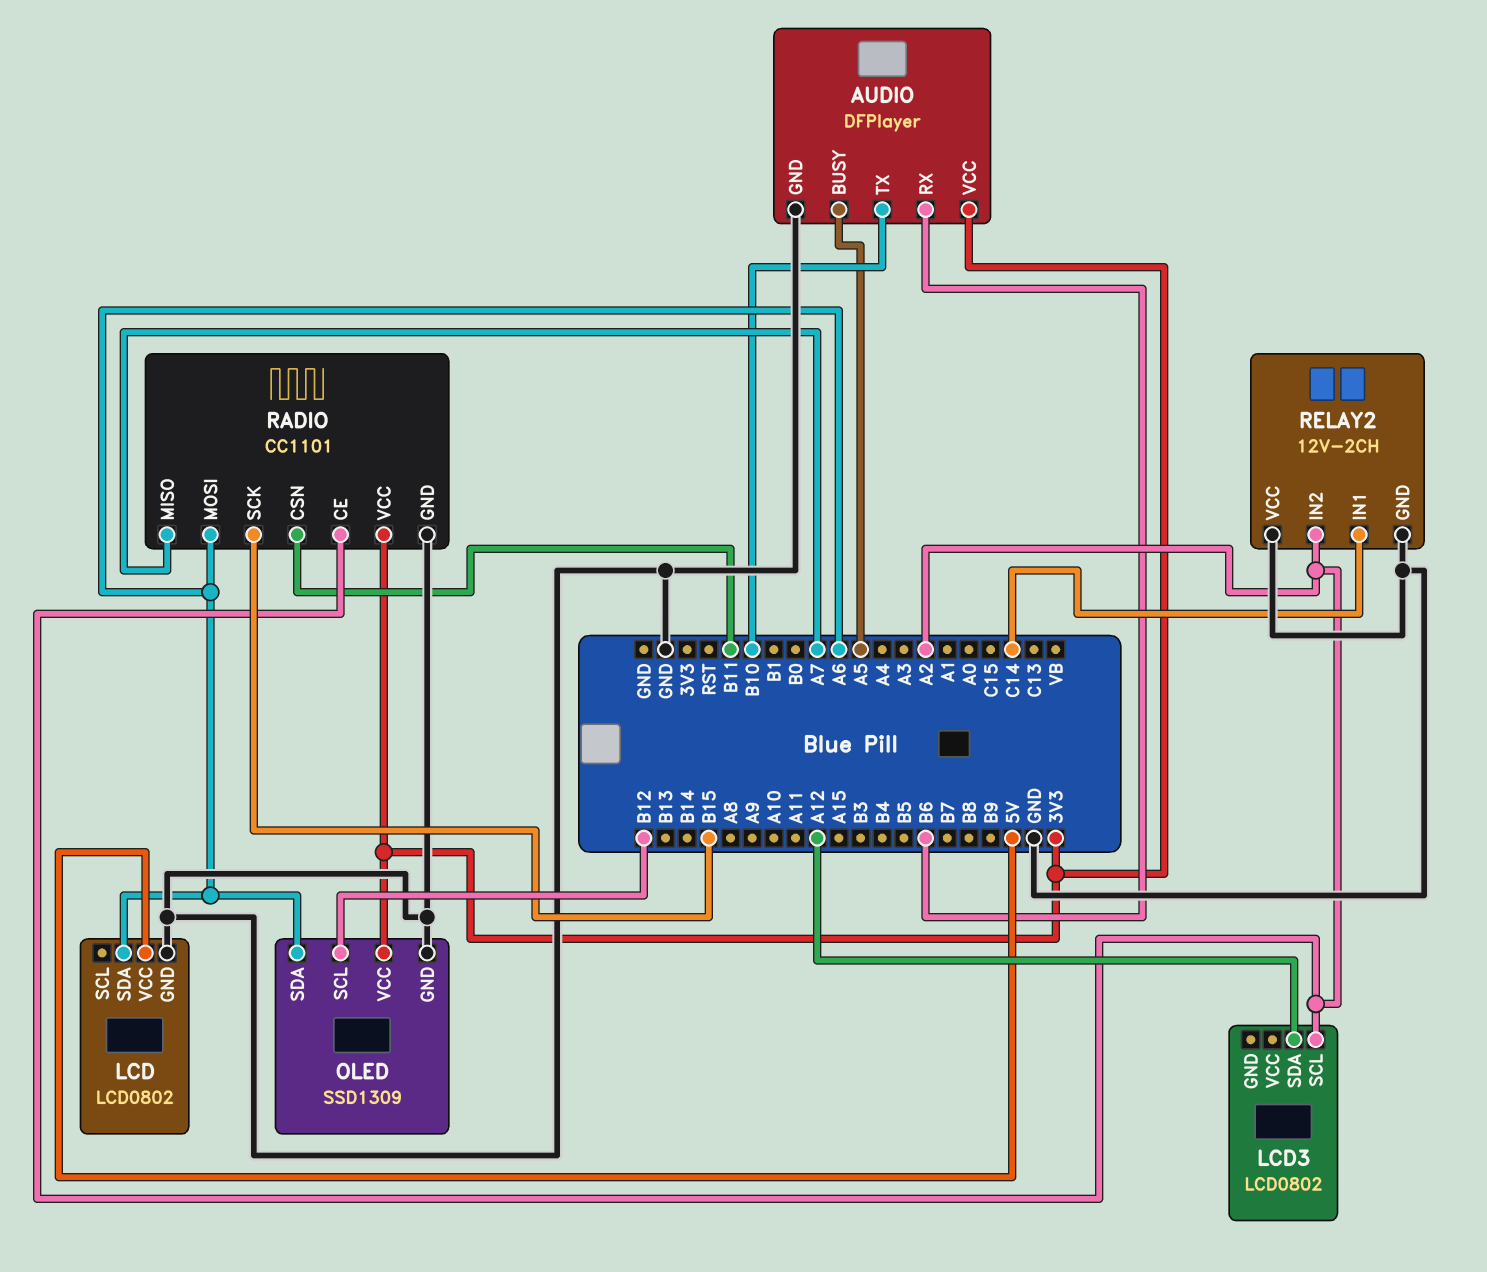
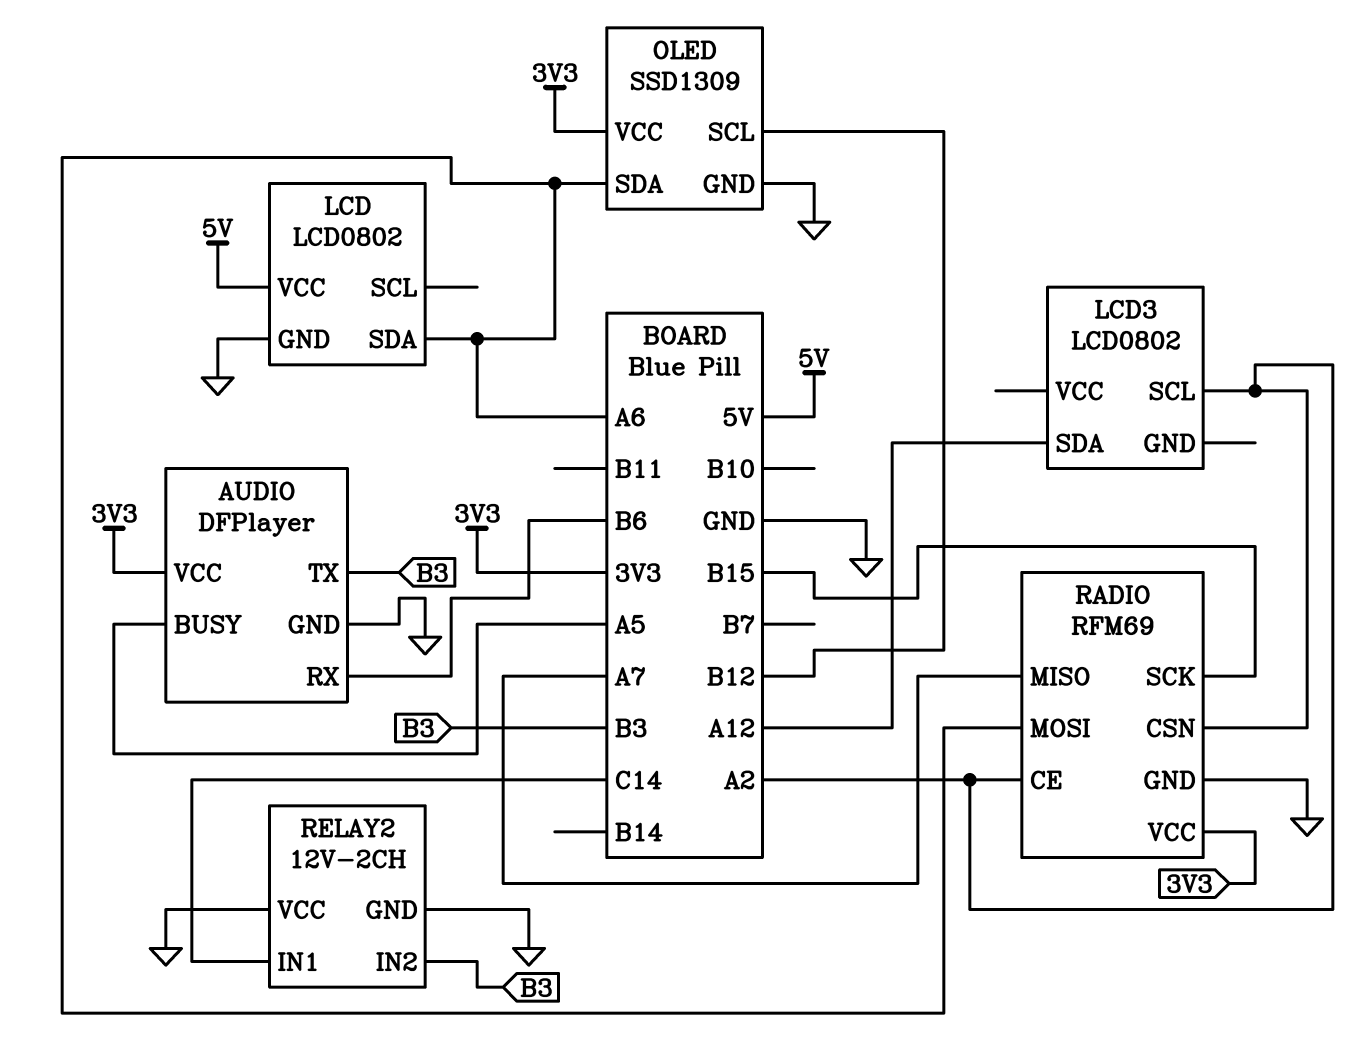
AUDIO pin TX: B10 -> B3
RADIO: CC1101 -> RFM69
RADIO pin CSN: B11 -> A2
RELAY2 pin IN2: A2 -> B3

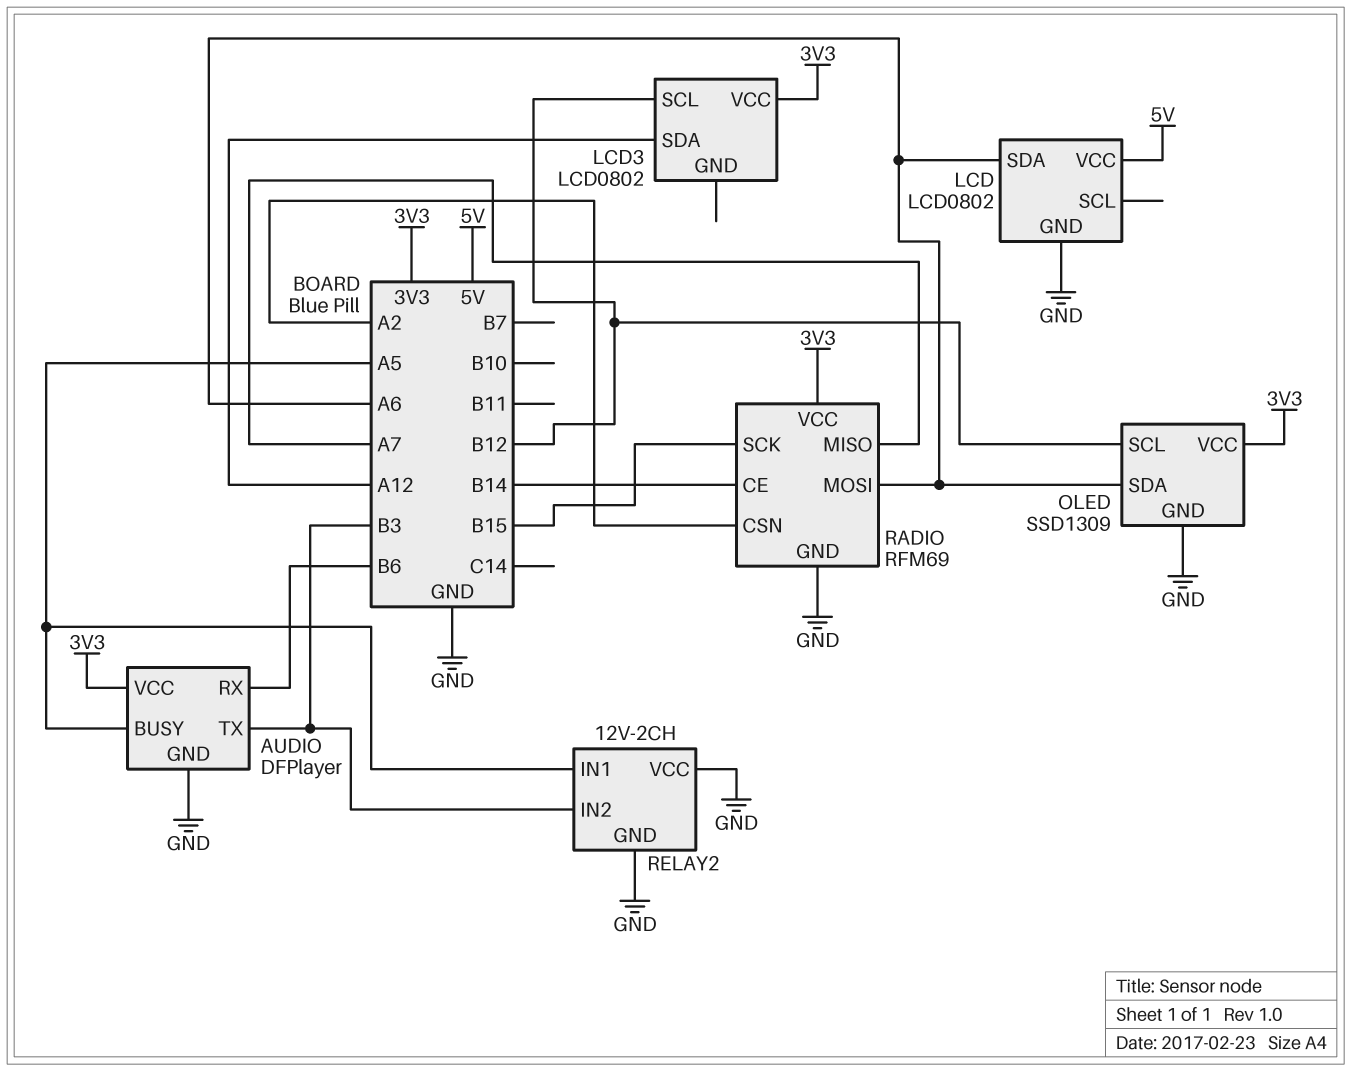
LCD3 pin SCL: A2 -> B12
LCD3 pin VCC: none -> 3V3
RADIO pin CE: A2 -> B14
RELAY2 pin IN1: C14 -> A5

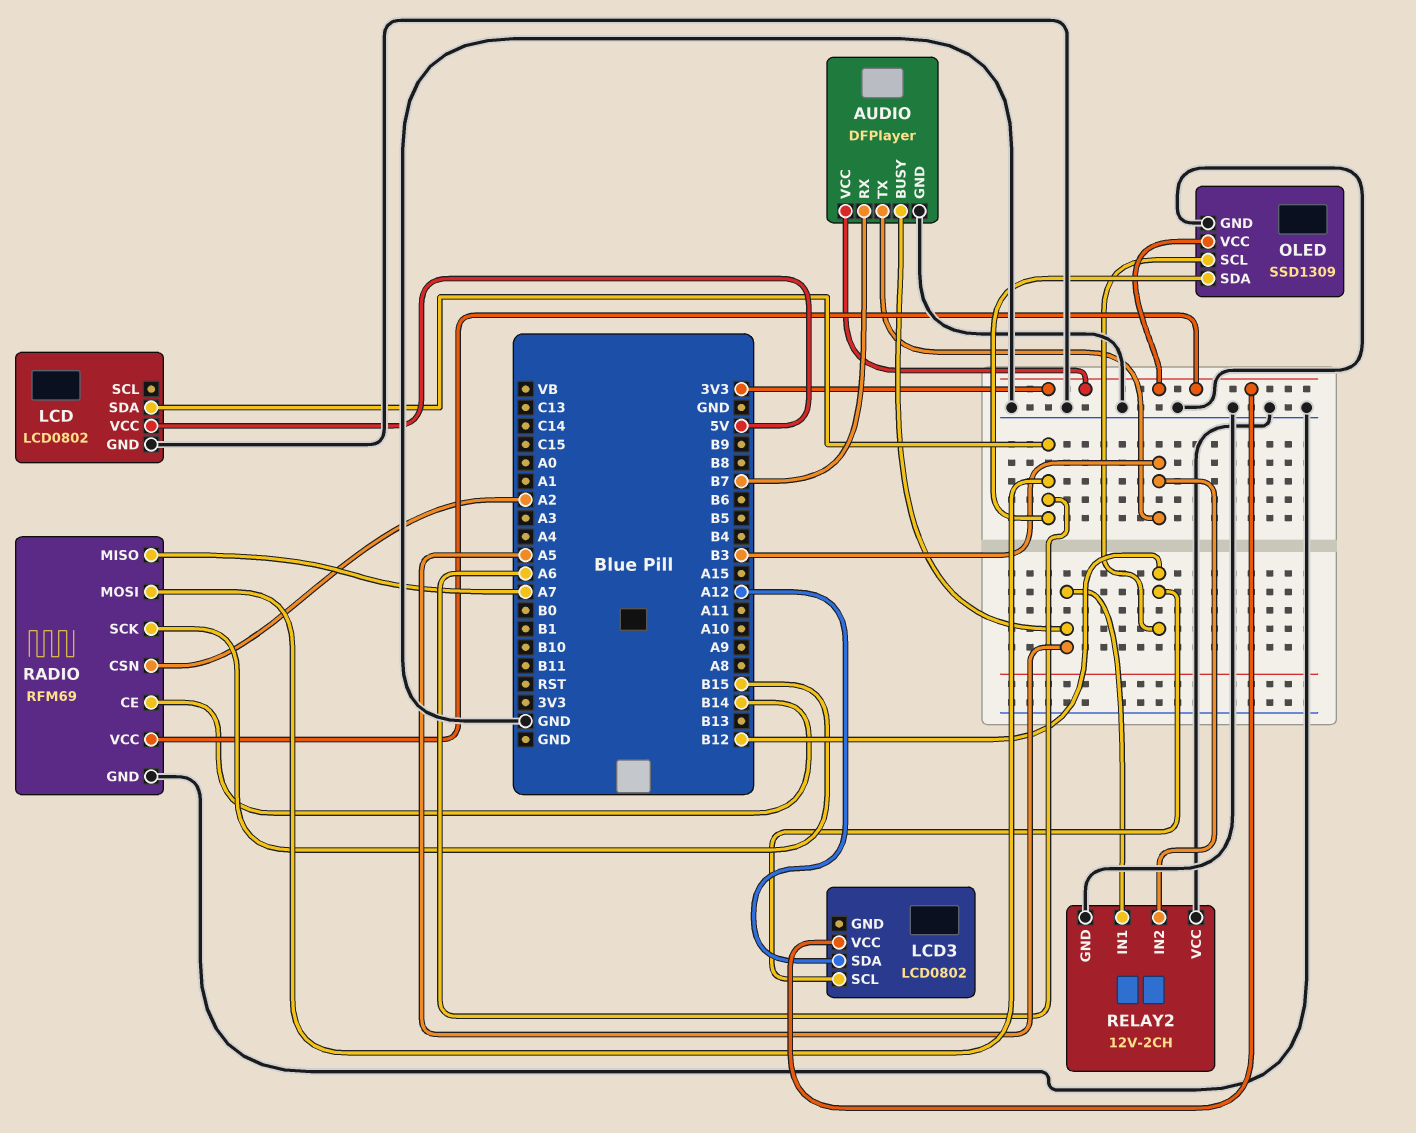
AUDIO pin RX: B6 -> B7

